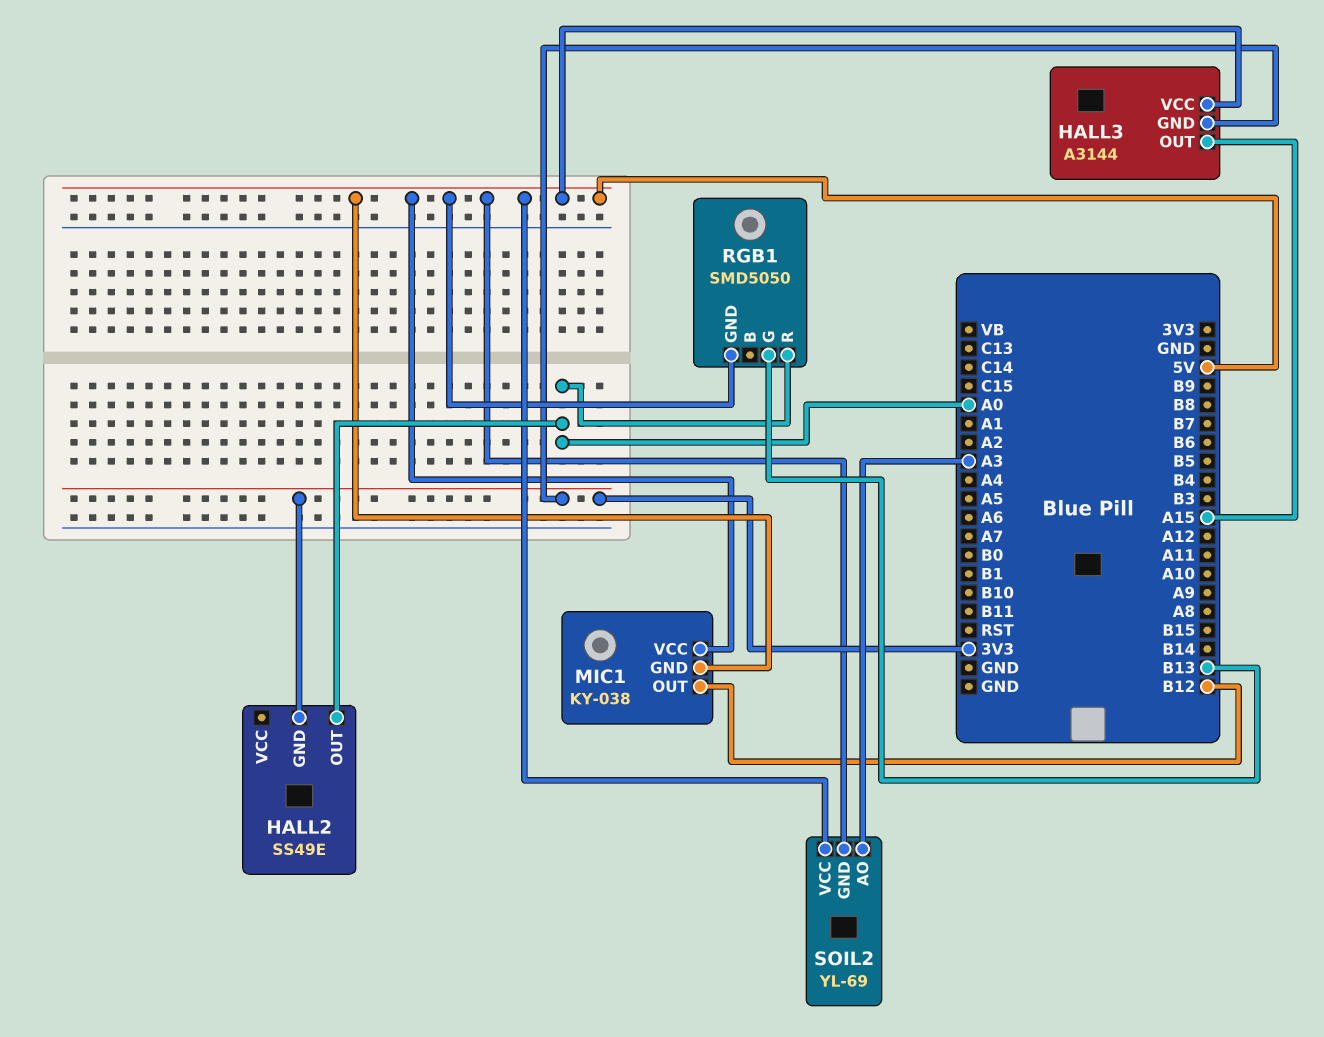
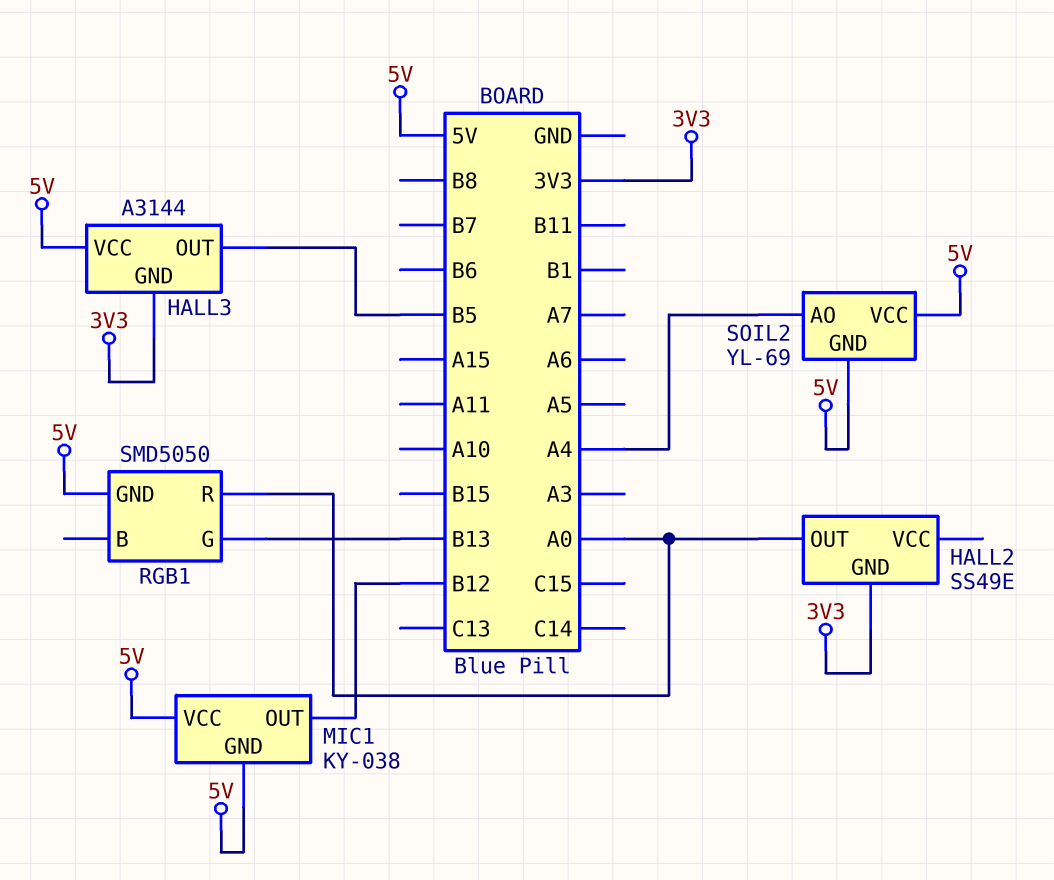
HALL3 pin OUT: A15 -> B5
SOIL2 pin AO: A3 -> A4

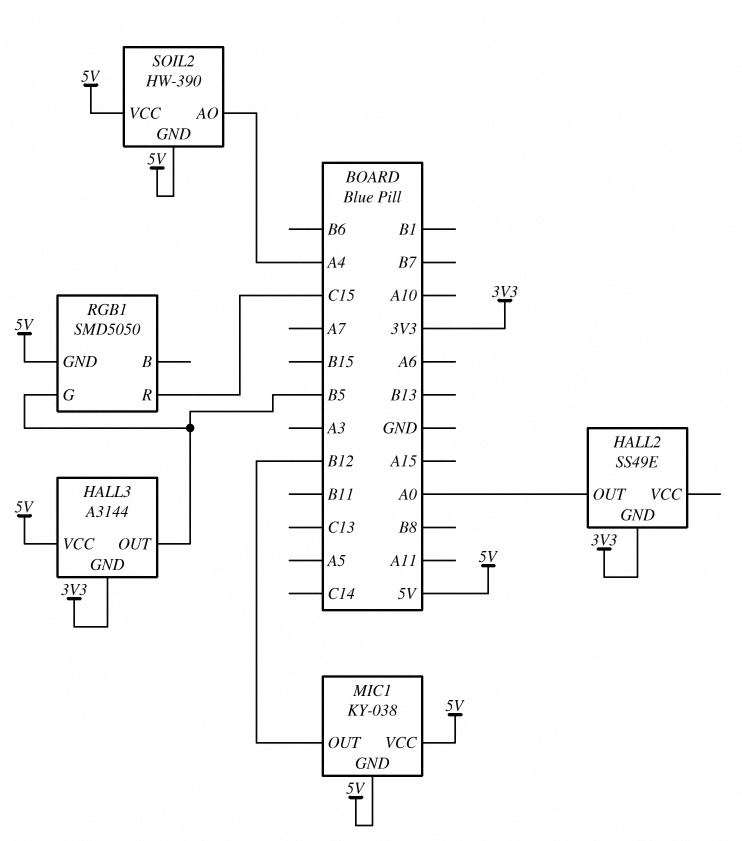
RGB1 pin G: B13 -> B5
RGB1 pin R: A0 -> C15
SOIL2: YL-69 -> HW-390

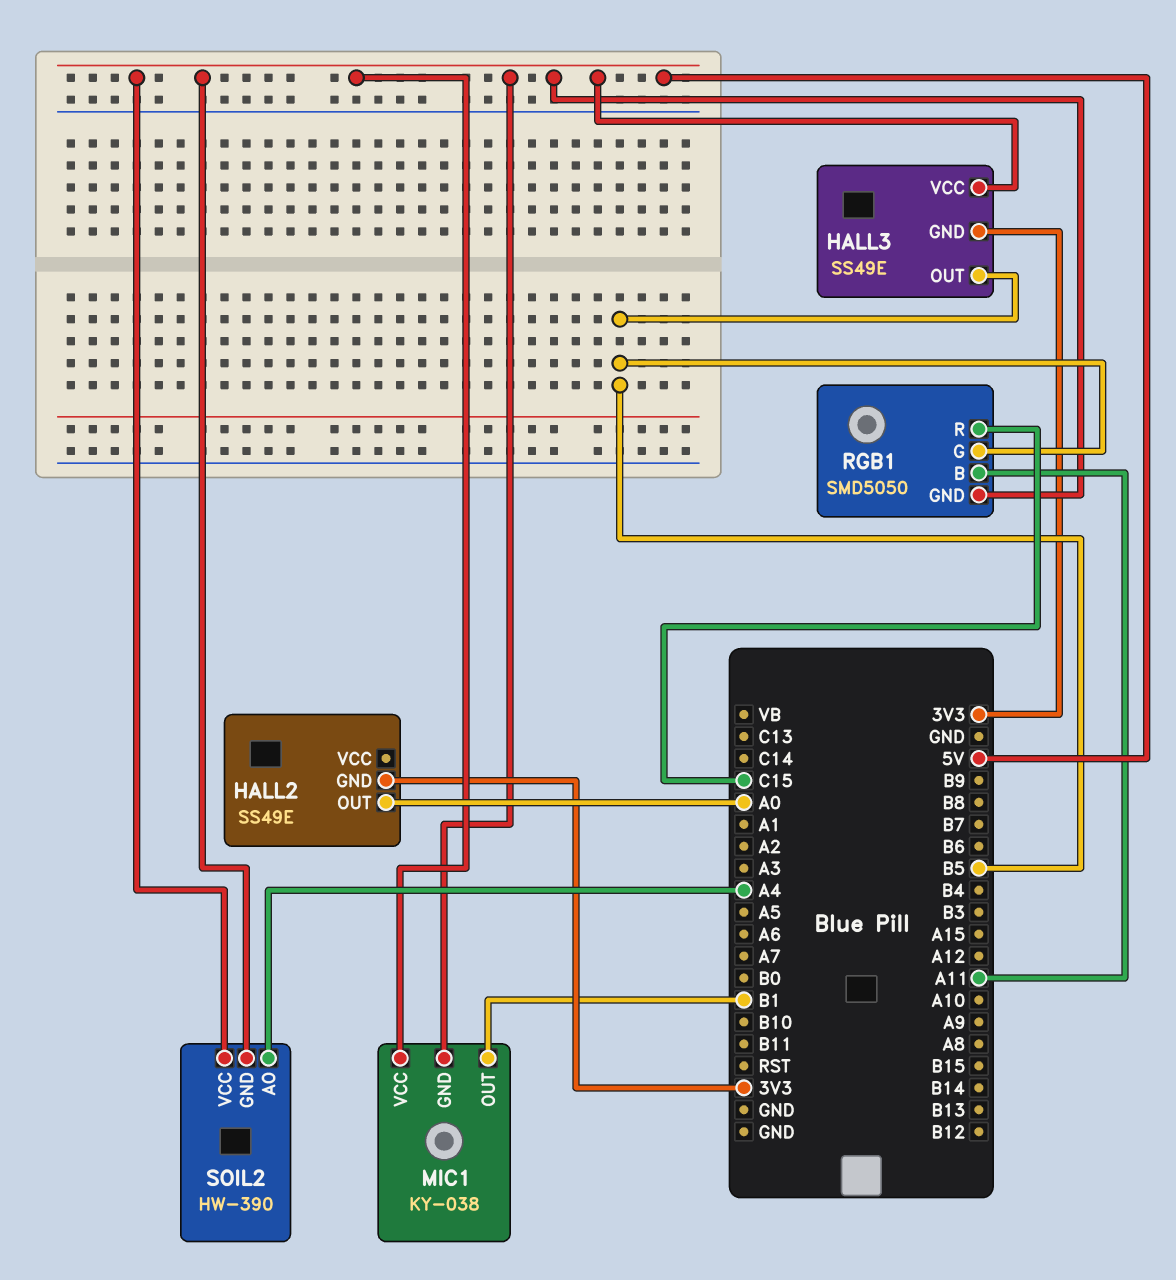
HALL3: A3144 -> SS49E
MIC1 pin OUT: B12 -> B1
RGB1 pin B: none -> A11

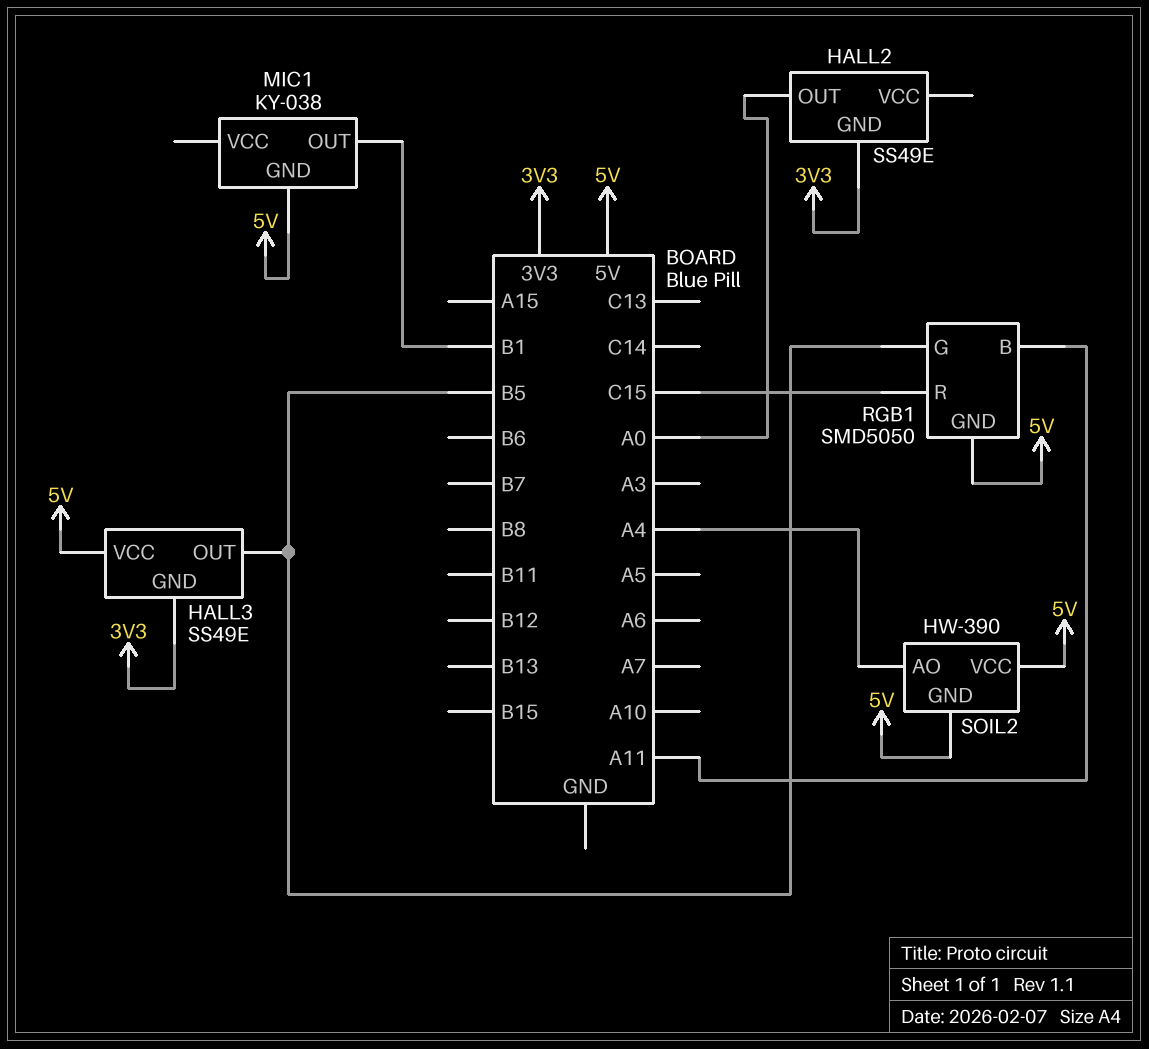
MIC1 pin VCC: 5V -> none

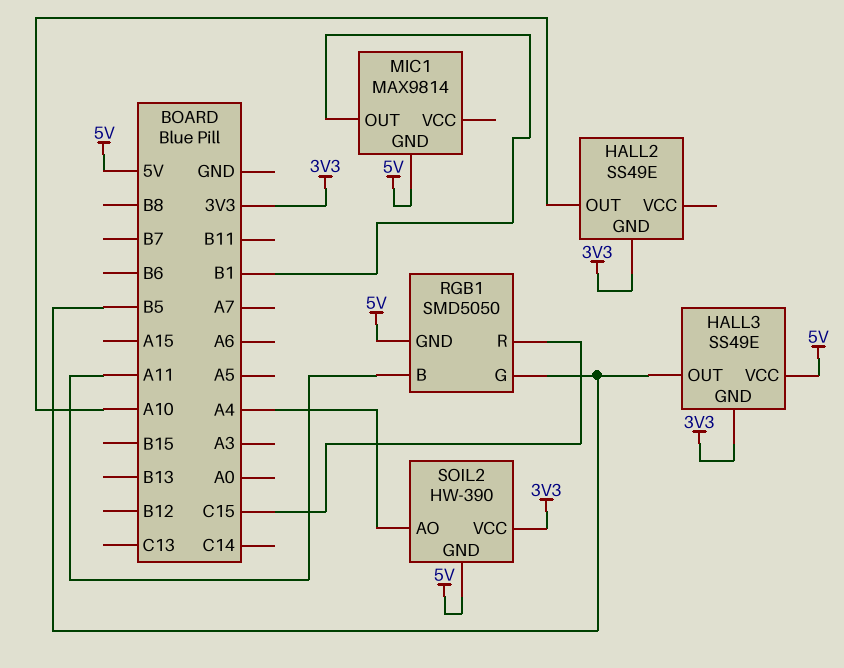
HALL2 pin OUT: A0 -> A10
MIC1: KY-038 -> MAX9814
SOIL2 pin VCC: 5V -> 3V3

